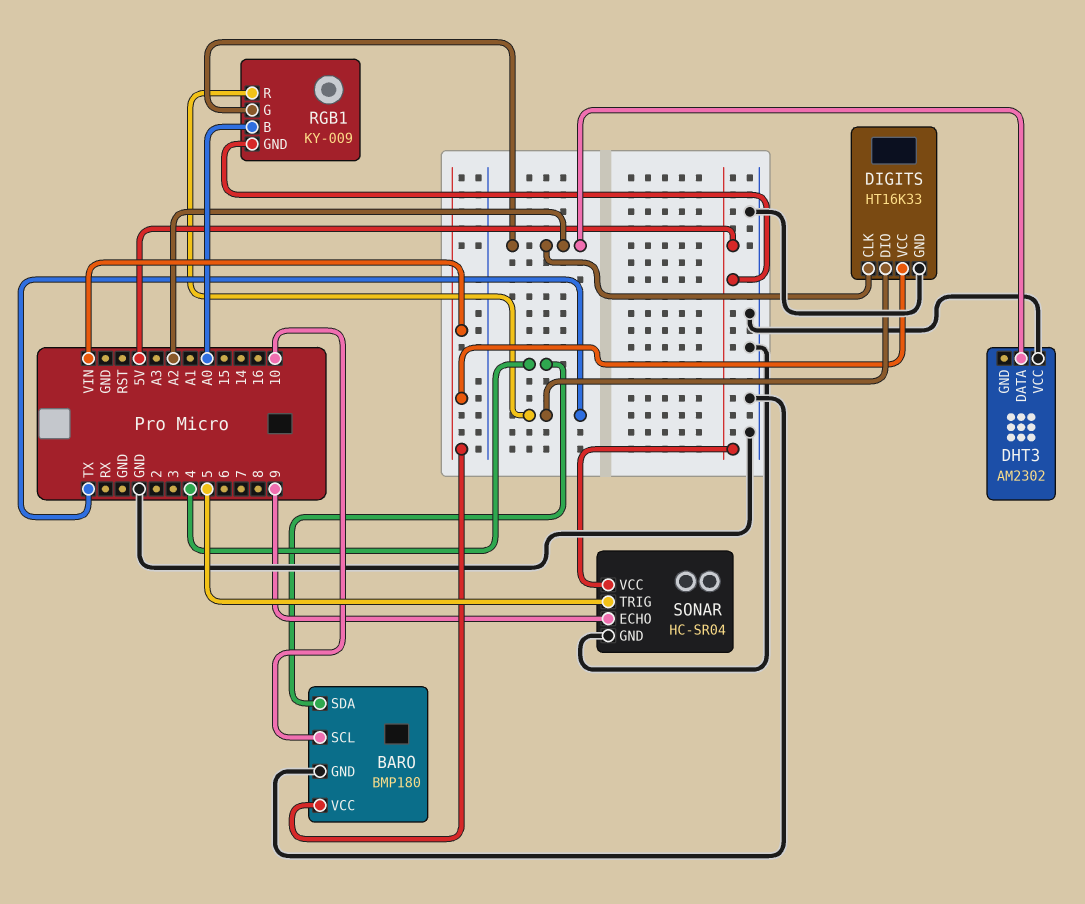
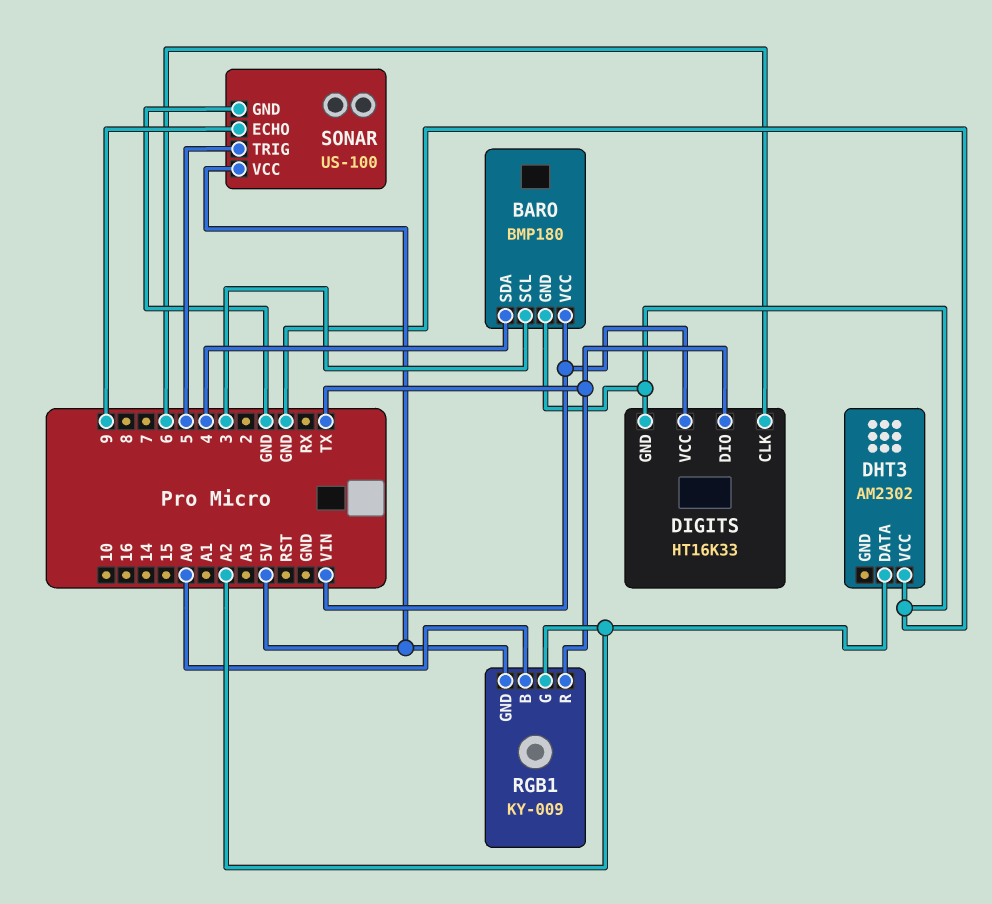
BARO pin SCL: 10 -> 3
DIGITS pin CLK: A2 -> 6
SONAR: HC-SR04 -> US-100

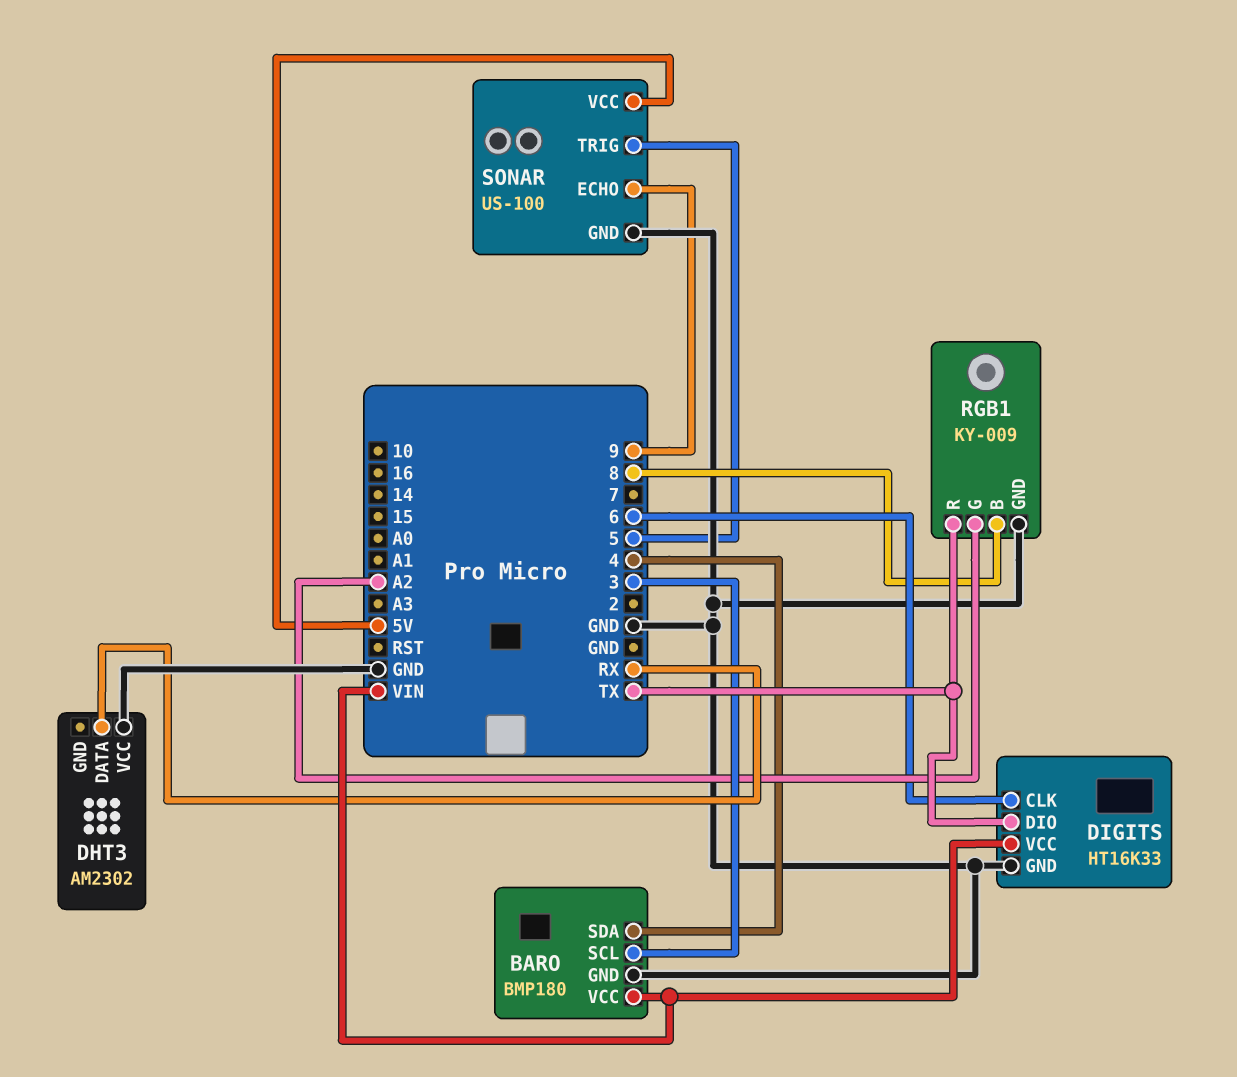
DHT3 pin DATA: A2 -> RX
RGB1 pin B: A0 -> 8
RGB1 pin GND: 5V -> GND

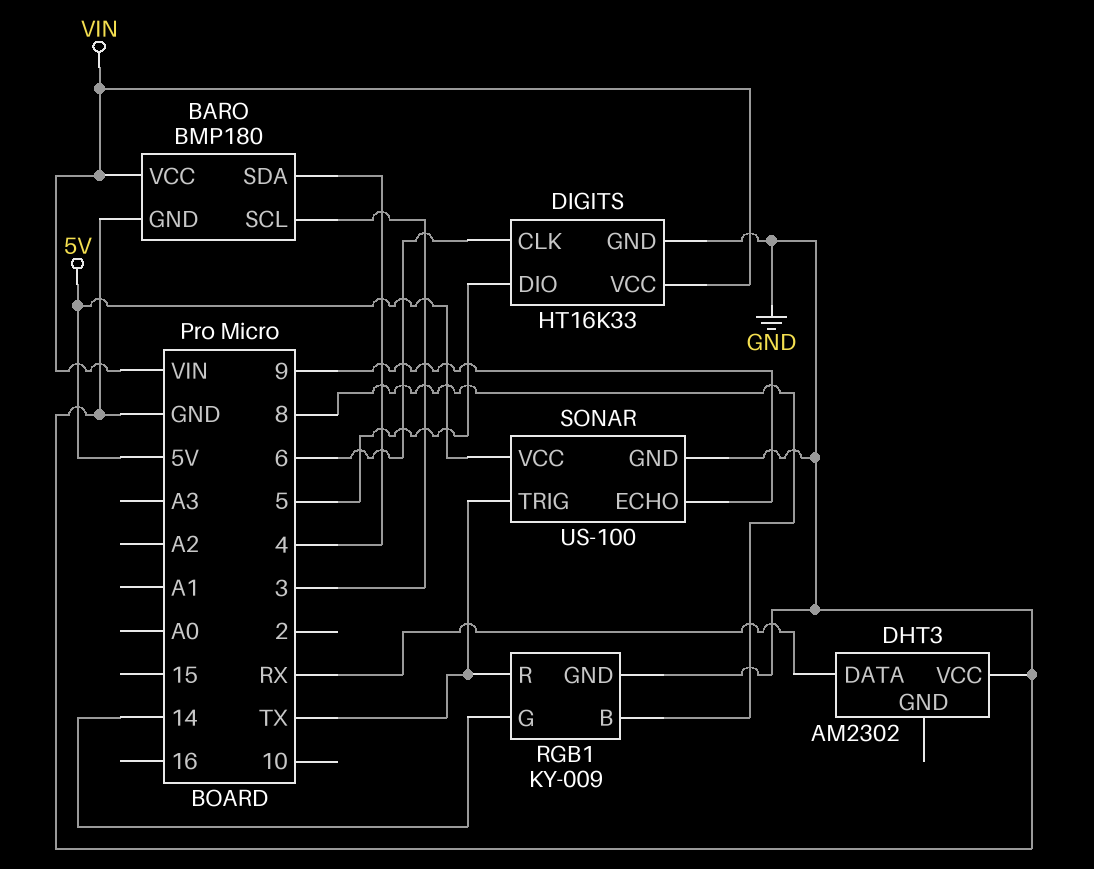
DIGITS pin DIO: TX -> 5
RGB1 pin G: A2 -> 14
SONAR pin TRIG: 5 -> TX

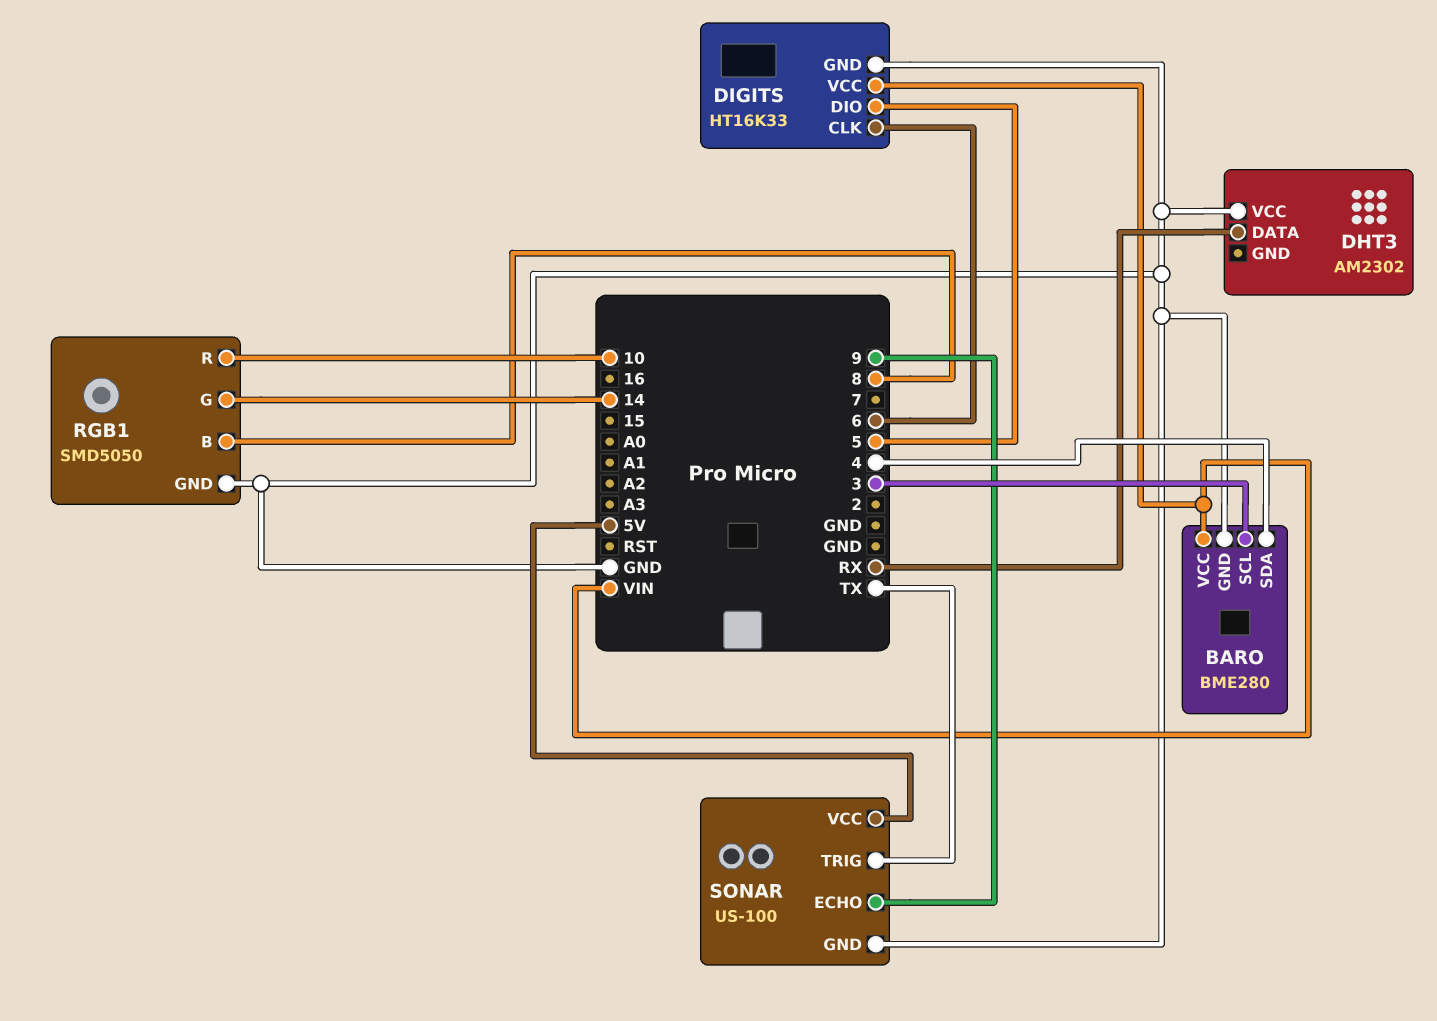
BARO: BMP180 -> BME280
RGB1: KY-009 -> SMD5050
RGB1 pin R: TX -> 10

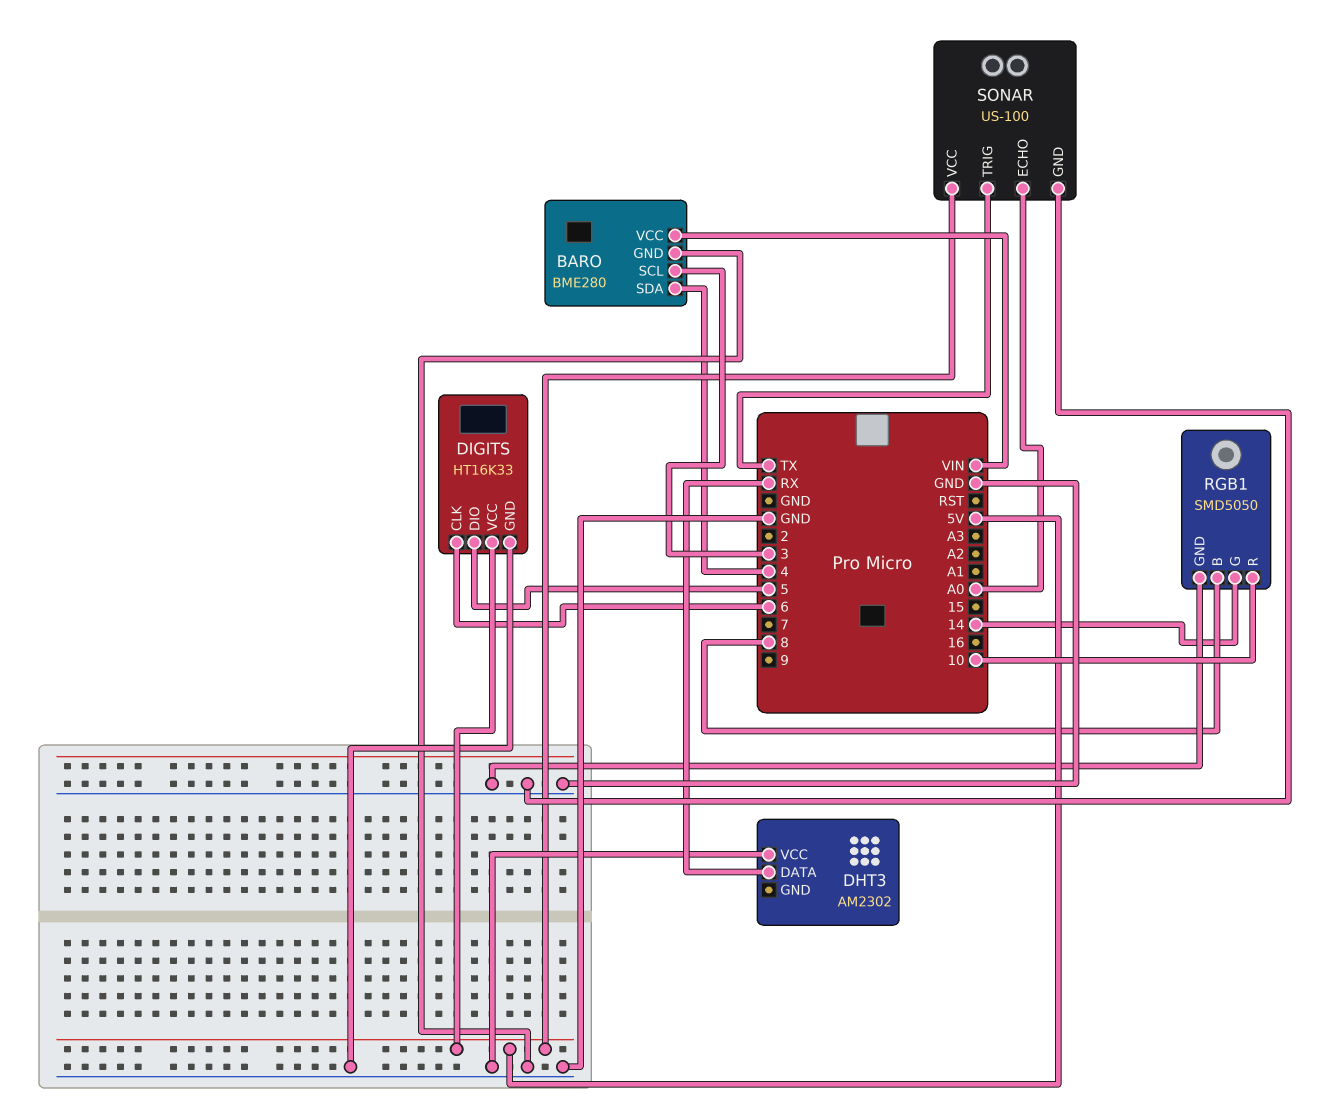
DIGITS pin VCC: VIN -> 5V
SONAR pin ECHO: 9 -> A0

